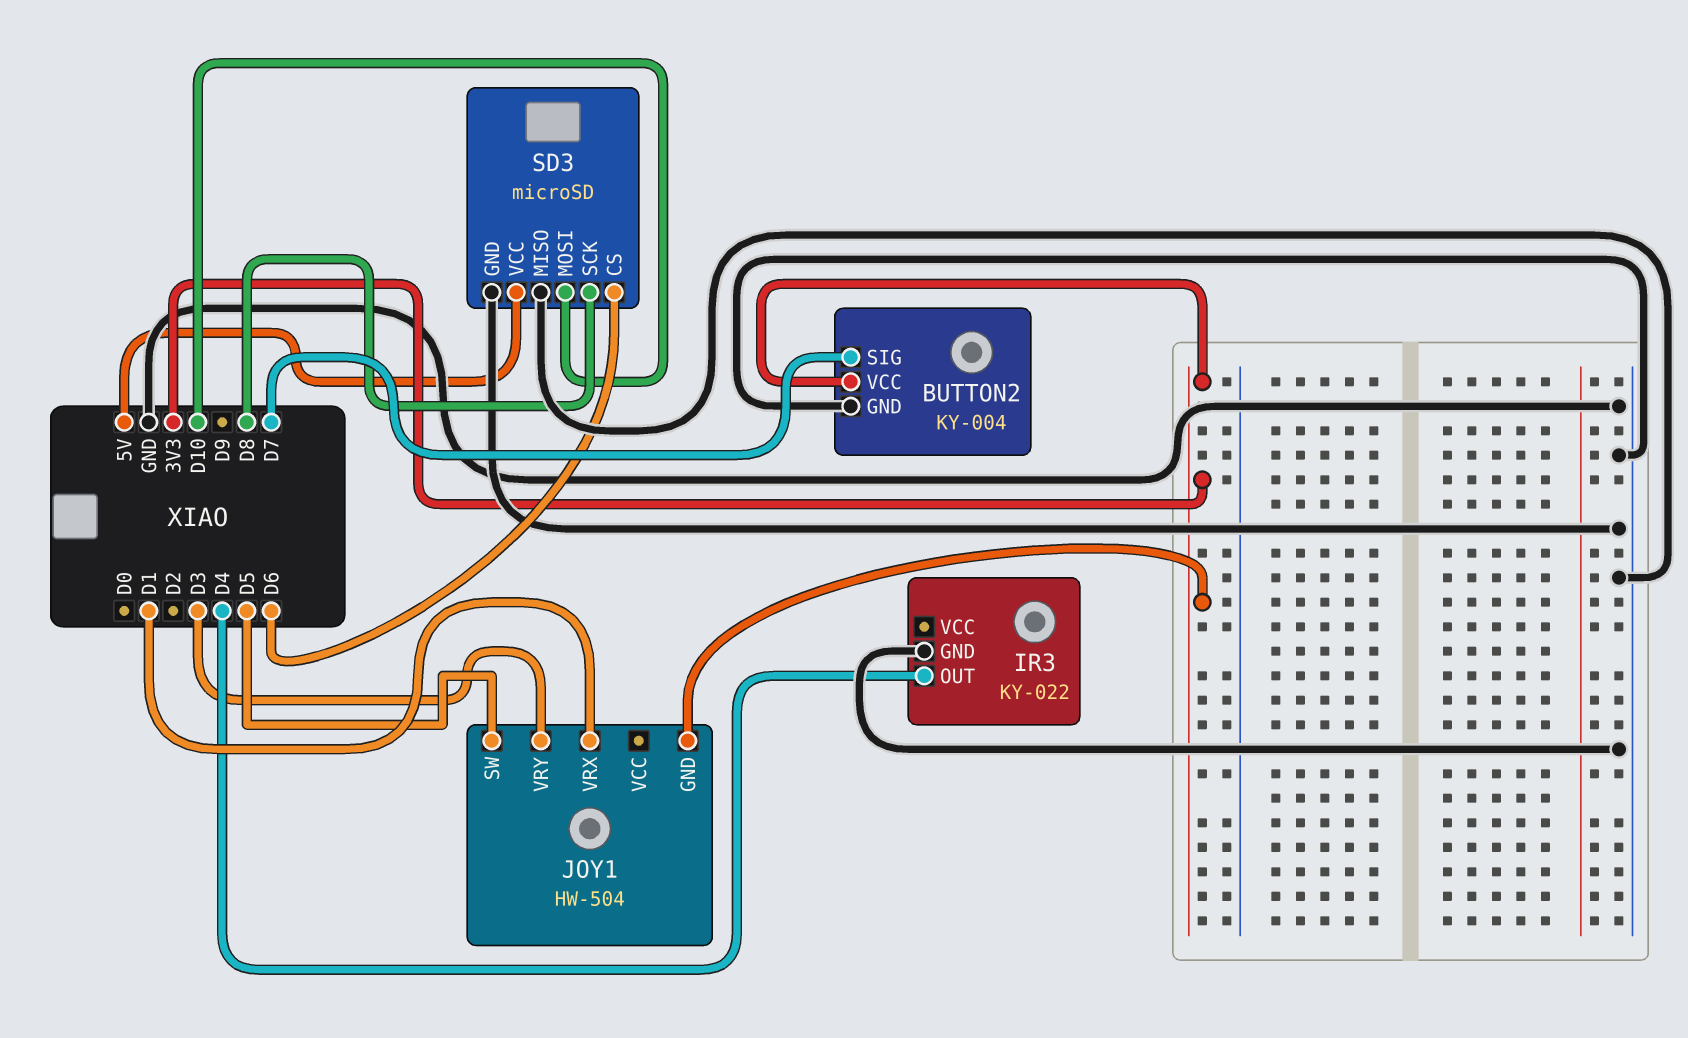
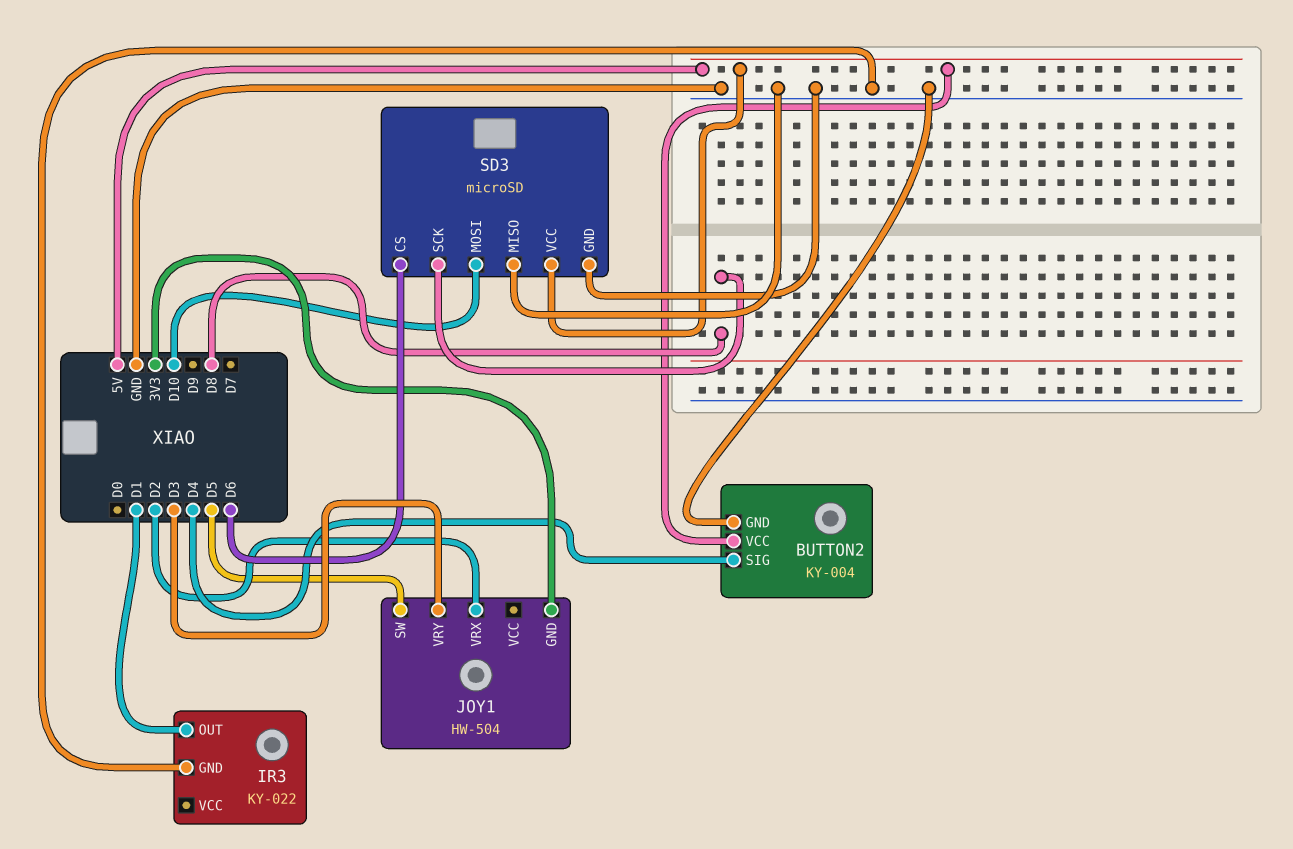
BUTTON2 pin SIG: D7 -> D4
BUTTON2 pin VCC: 3V3 -> 5V
IR3 pin OUT: D4 -> D1
JOY1 pin VRX: D1 -> D2

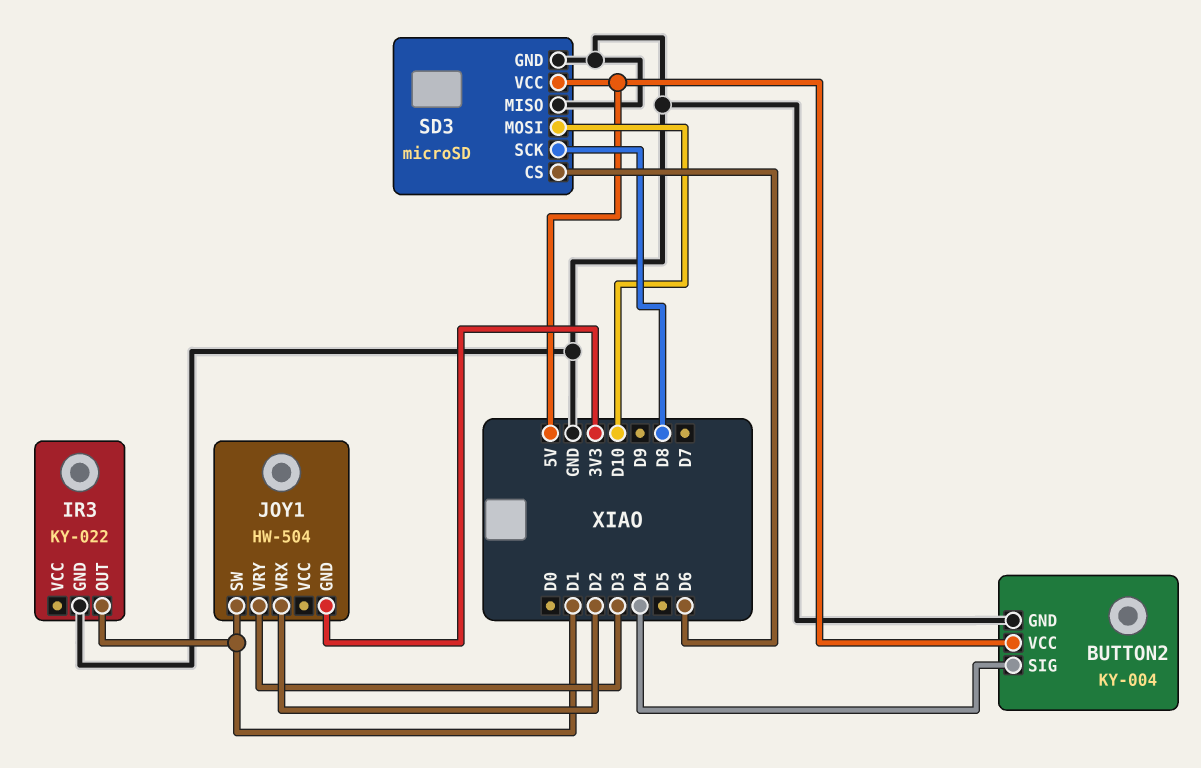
JOY1 pin SW: D5 -> D1

